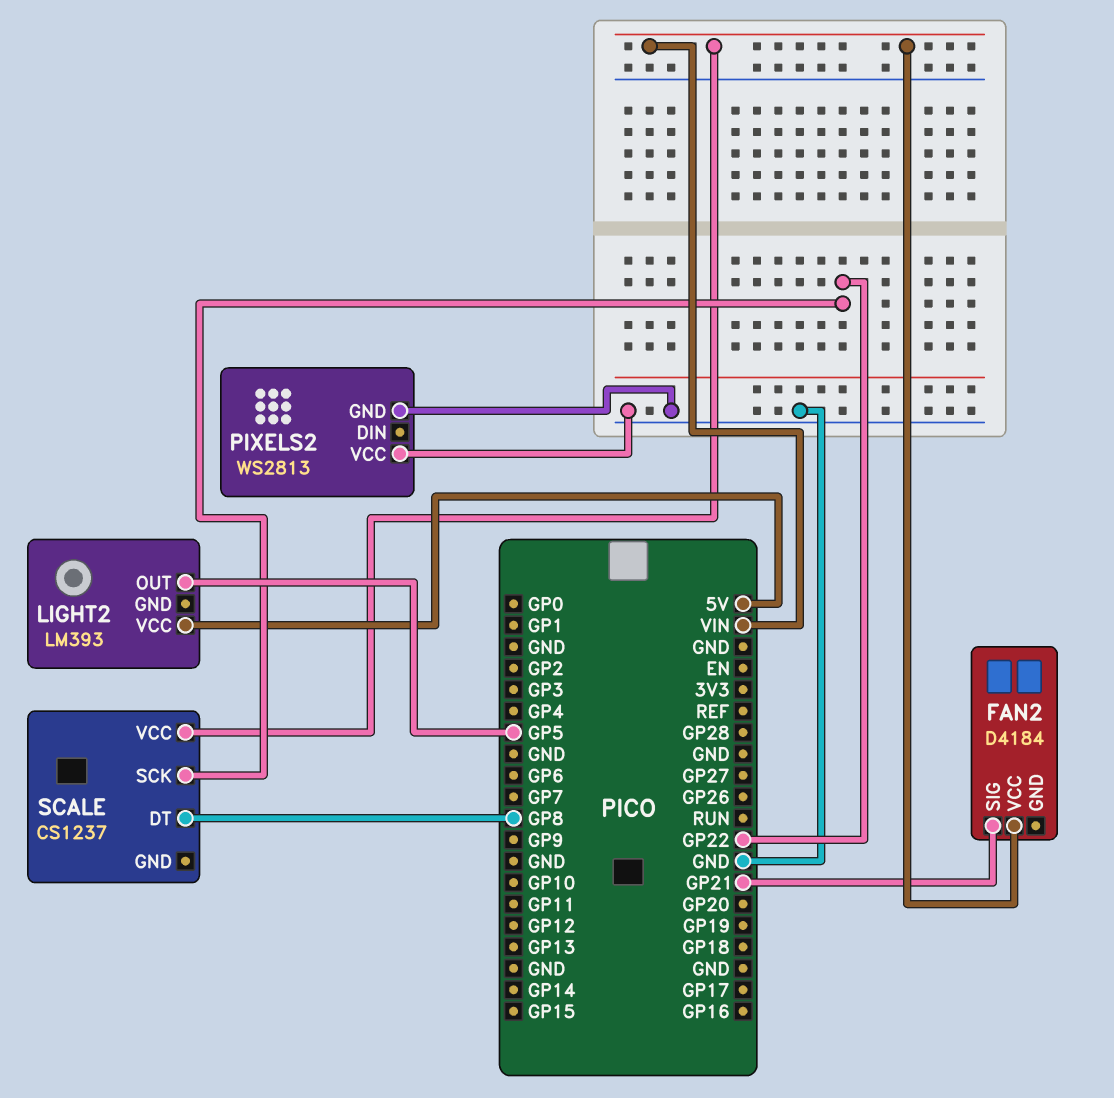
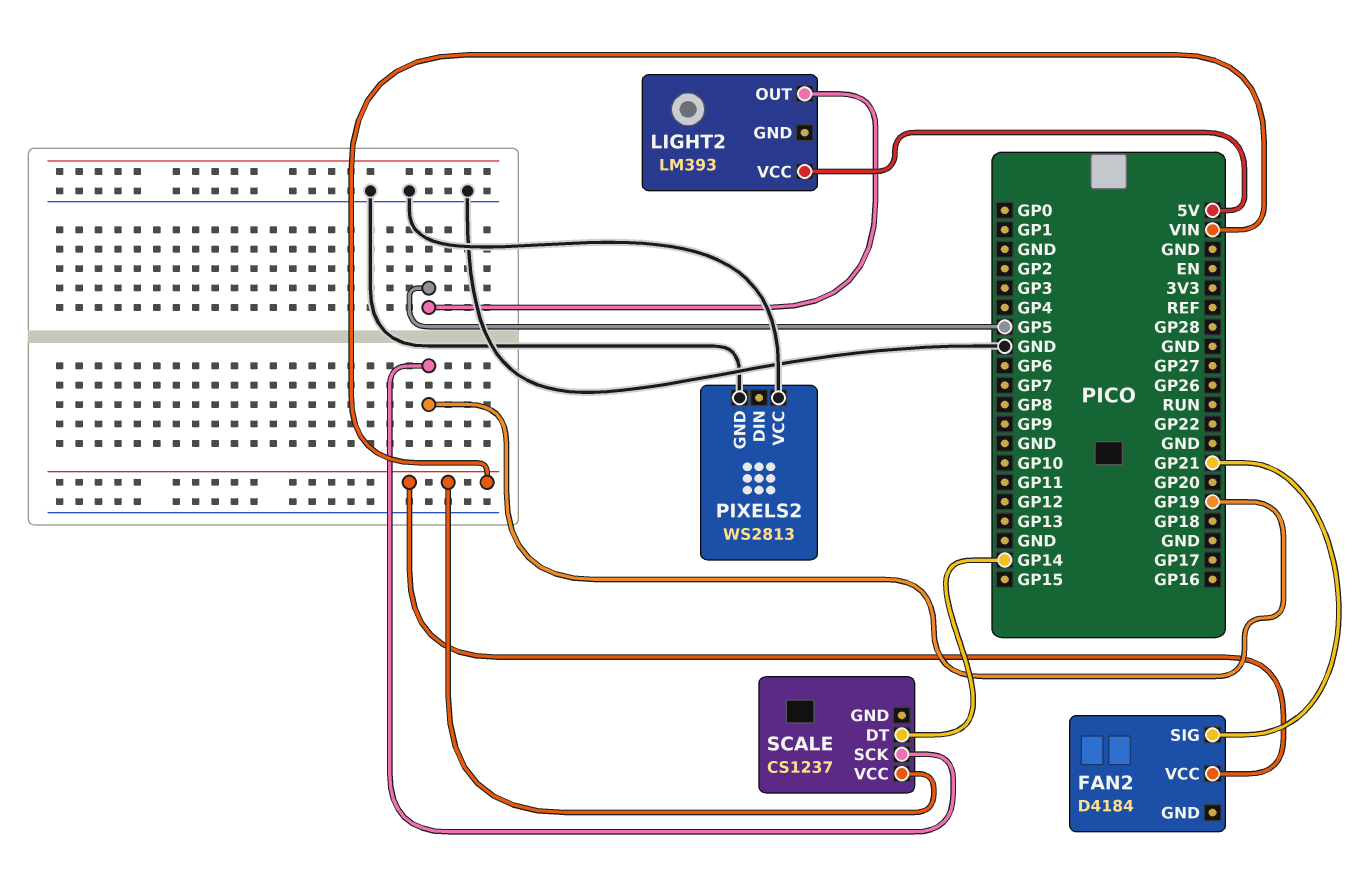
SCALE pin DT: GP8 -> GP14
SCALE pin SCK: GP22 -> GP19

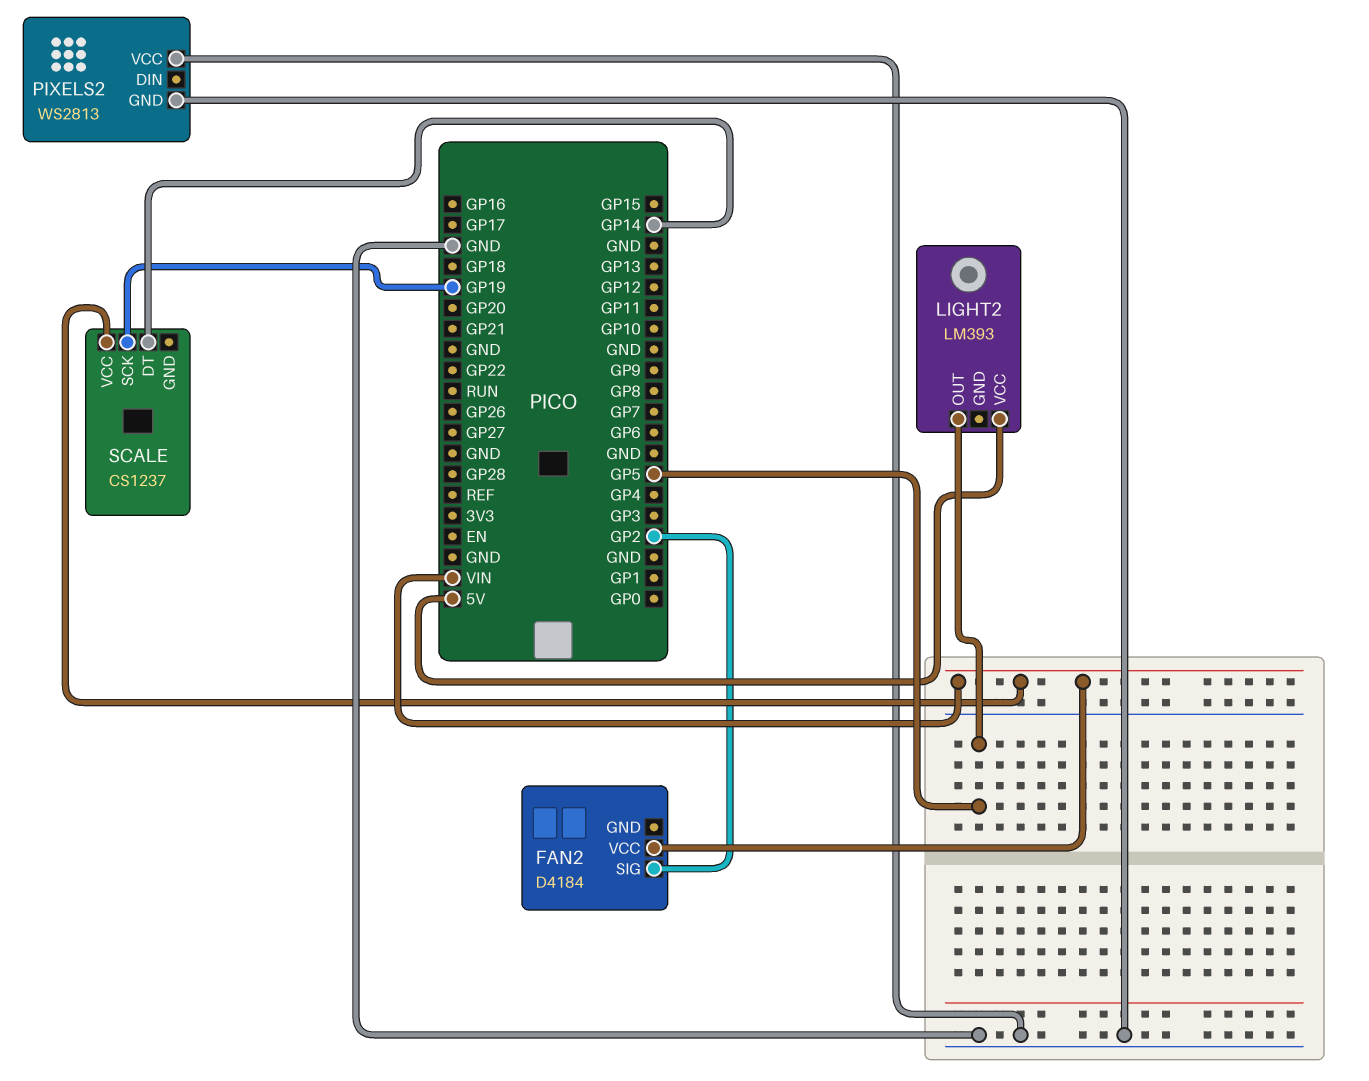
FAN2 pin SIG: GP21 -> GP2

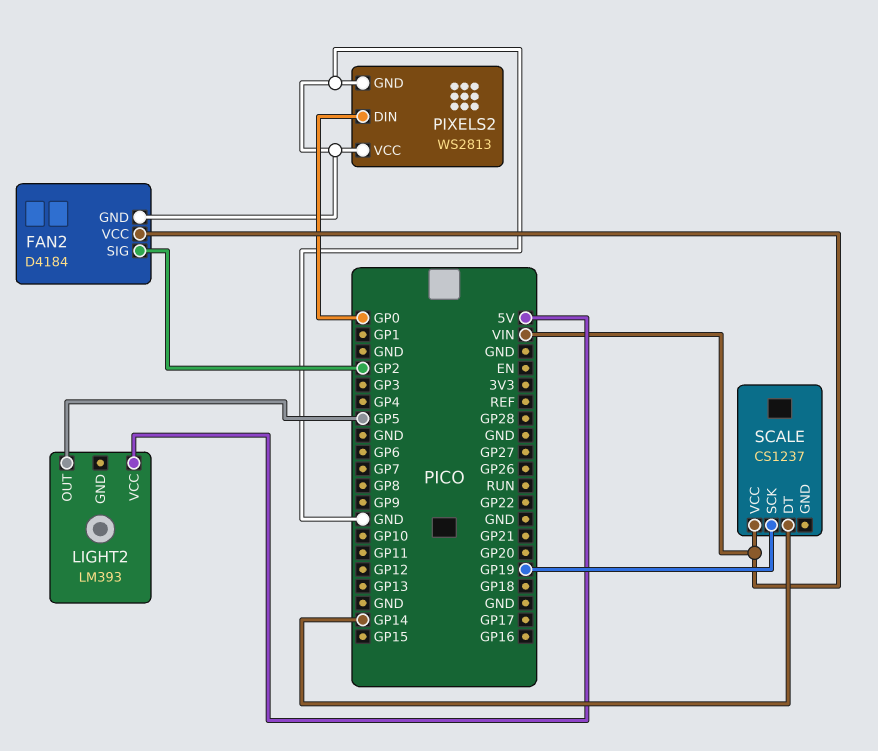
FAN2 pin GND: none -> GND
PIXELS2 pin DIN: none -> GP0

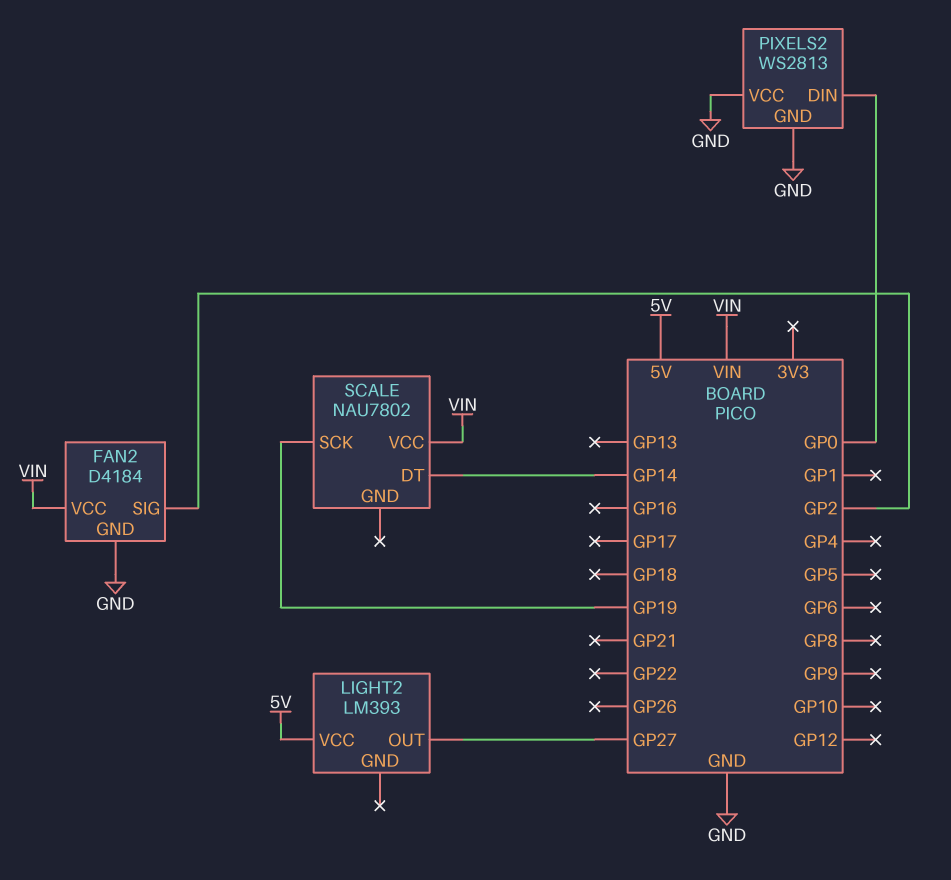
LIGHT2 pin OUT: GP5 -> GP27
SCALE: CS1237 -> NAU7802

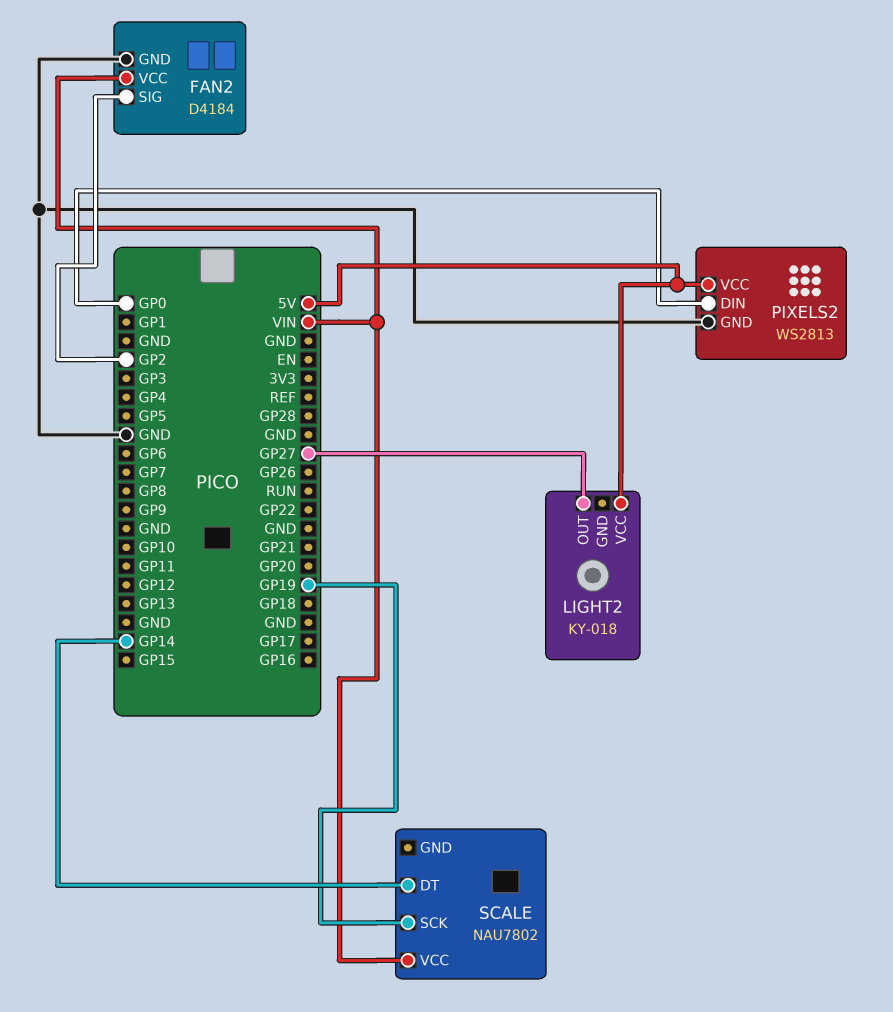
LIGHT2: LM393 -> KY-018
PIXELS2 pin VCC: GND -> 5V

